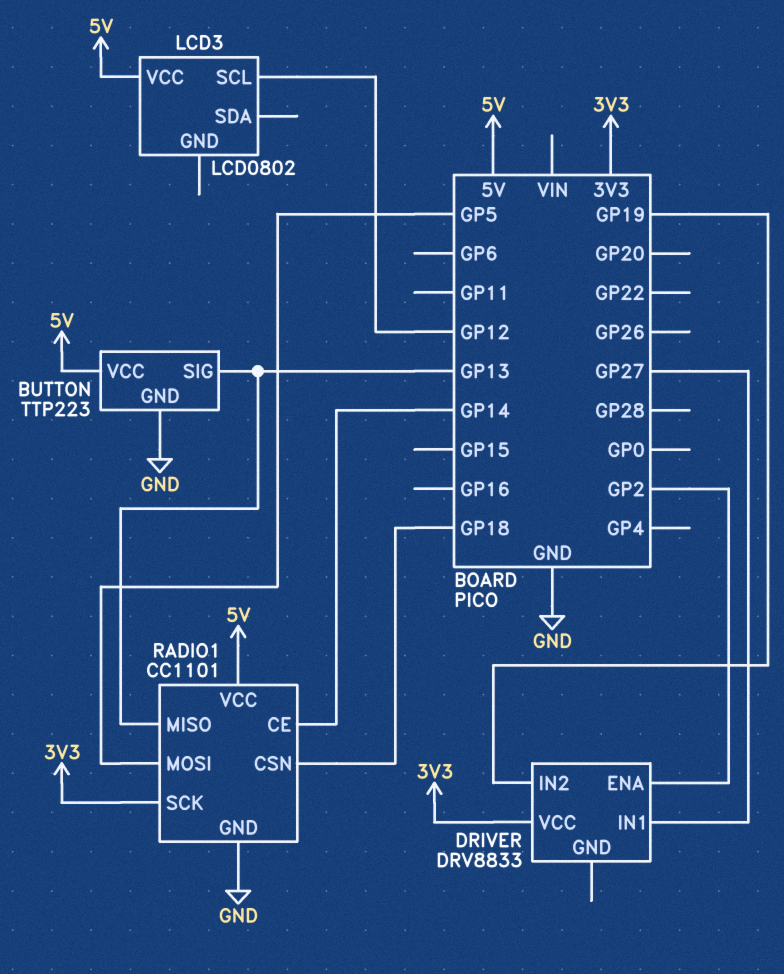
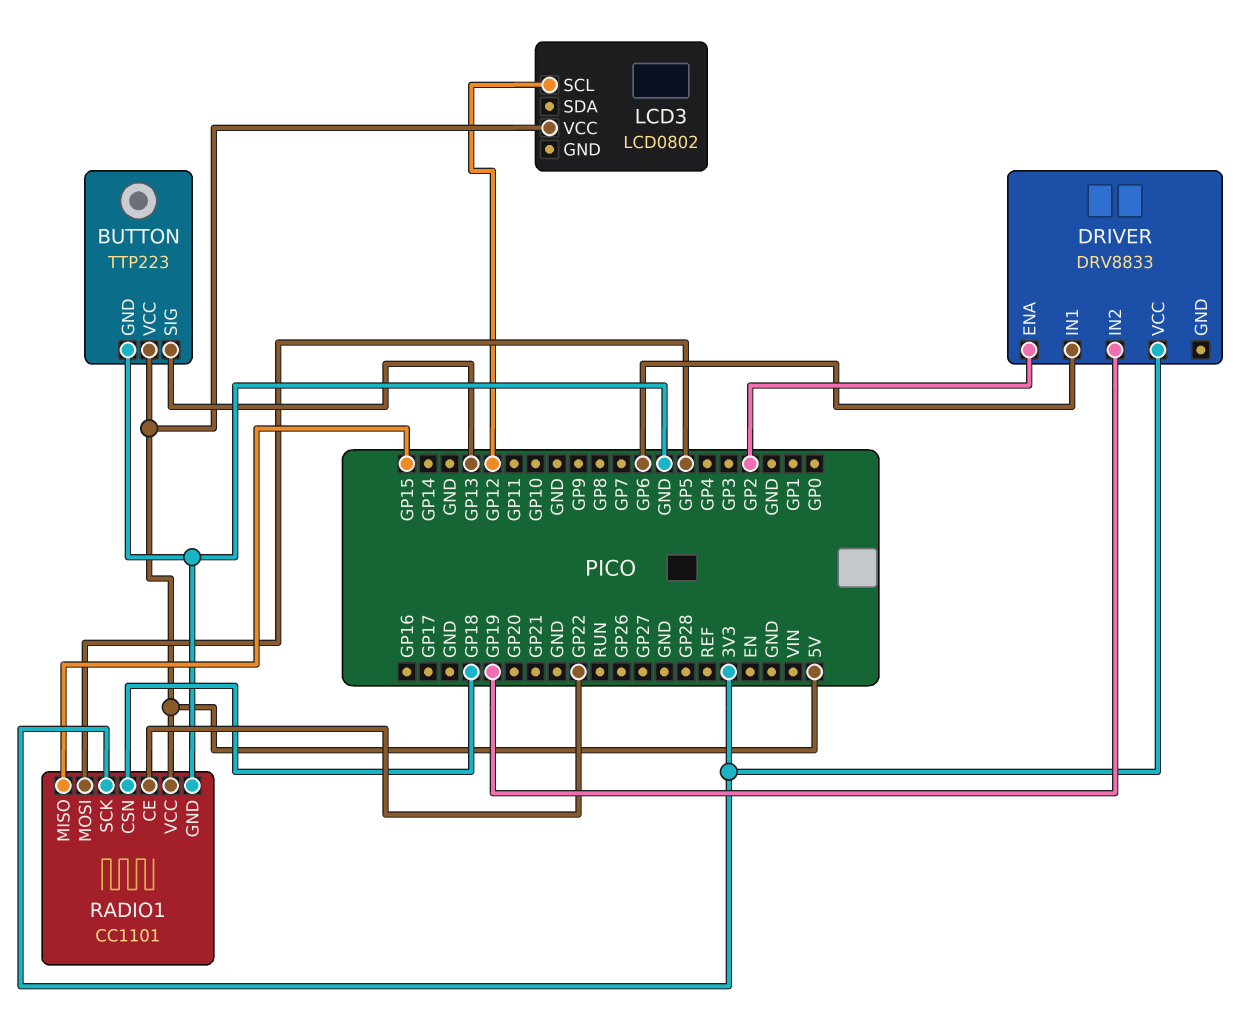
DRIVER pin IN1: GP27 -> GP6
RADIO1 pin CE: GP14 -> GP22
RADIO1 pin MISO: GP13 -> GP15

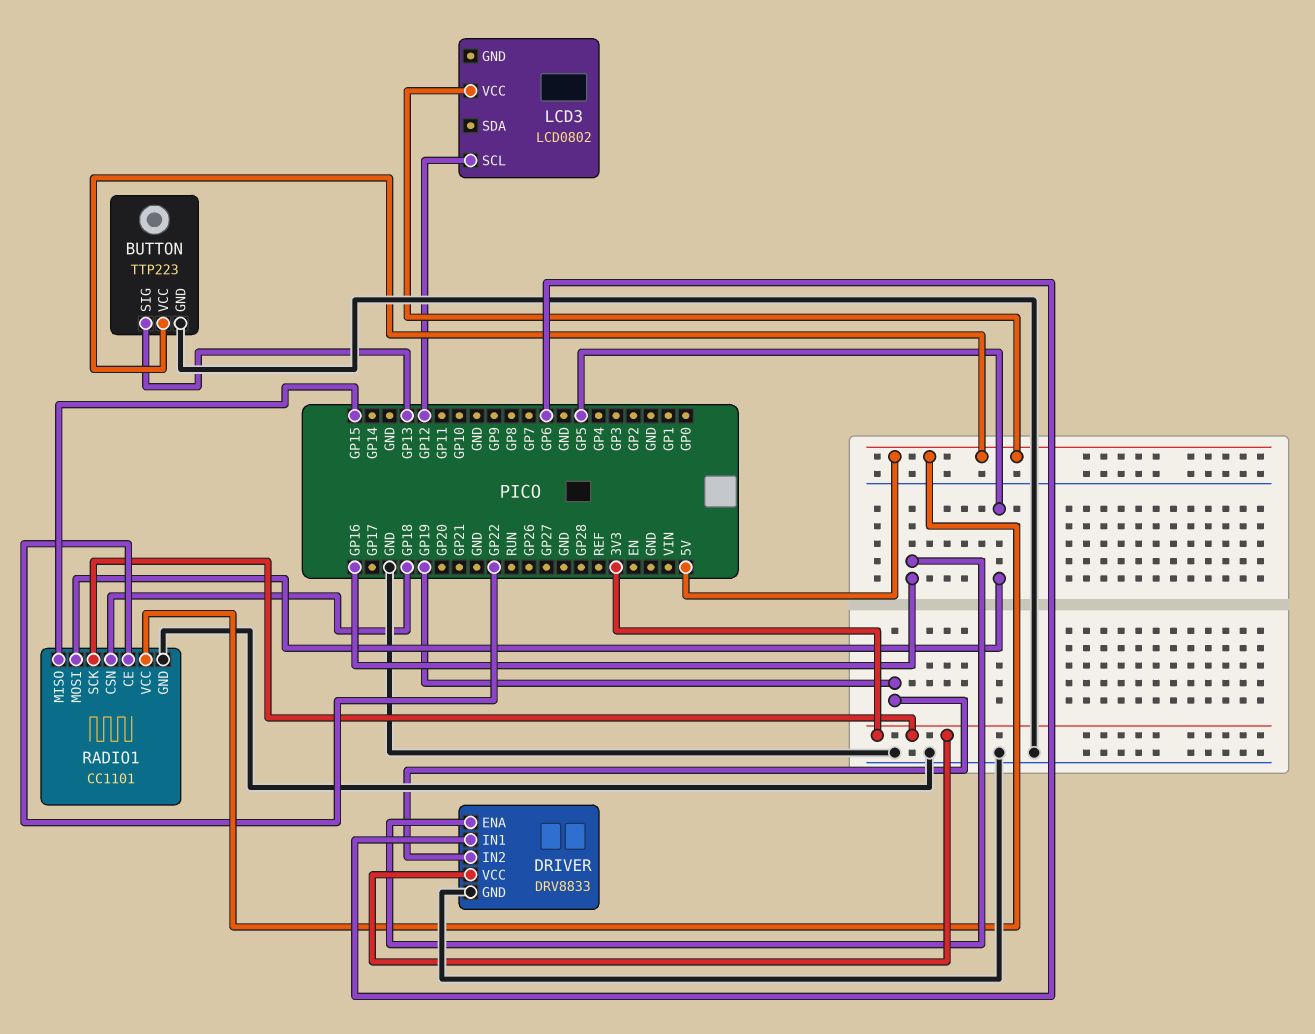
DRIVER pin ENA: GP2 -> GP16
DRIVER pin GND: none -> GND

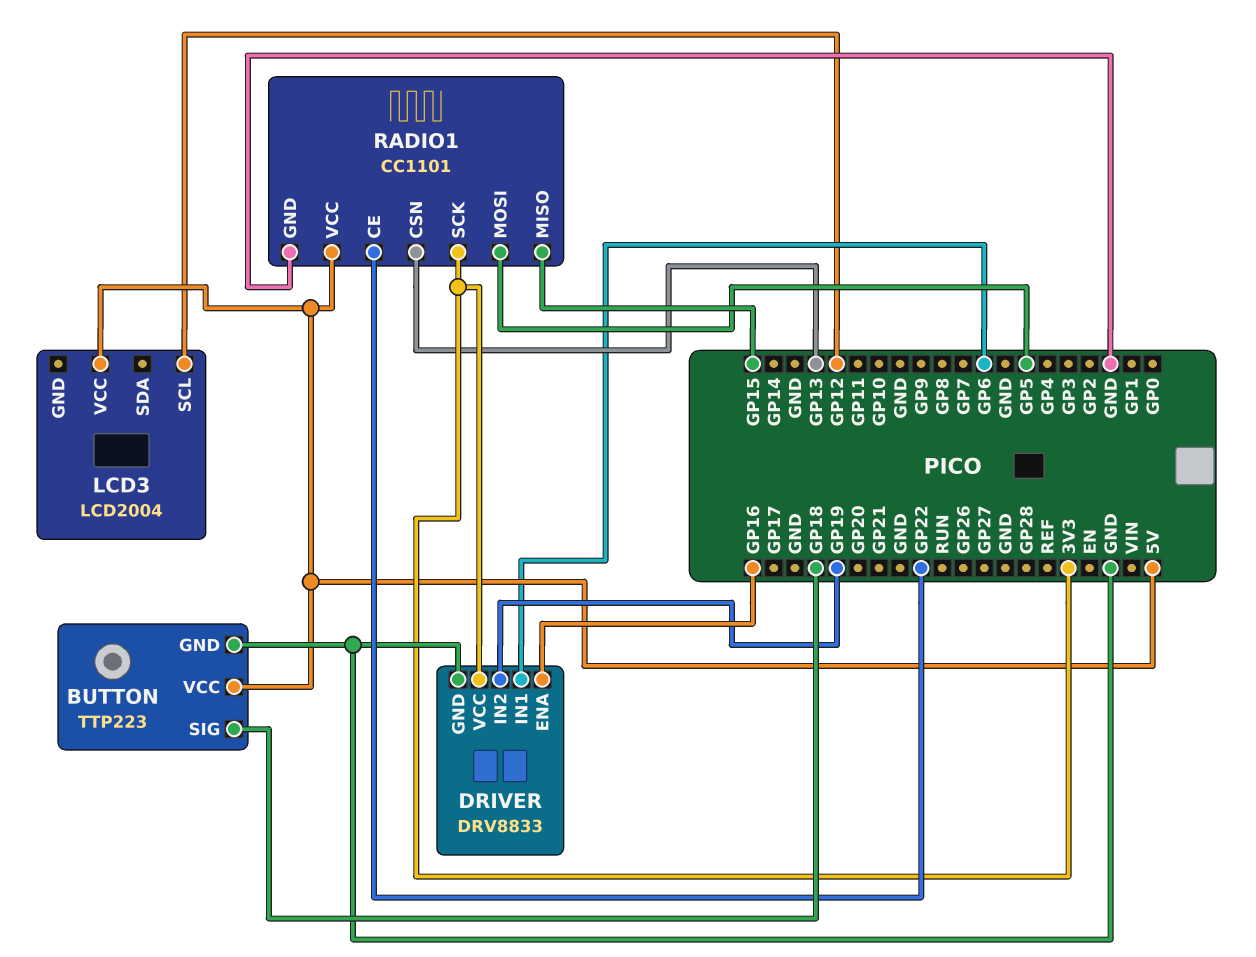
BUTTON pin SIG: GP13 -> GP18
LCD3: LCD0802 -> LCD2004
RADIO1 pin CSN: GP18 -> GP13

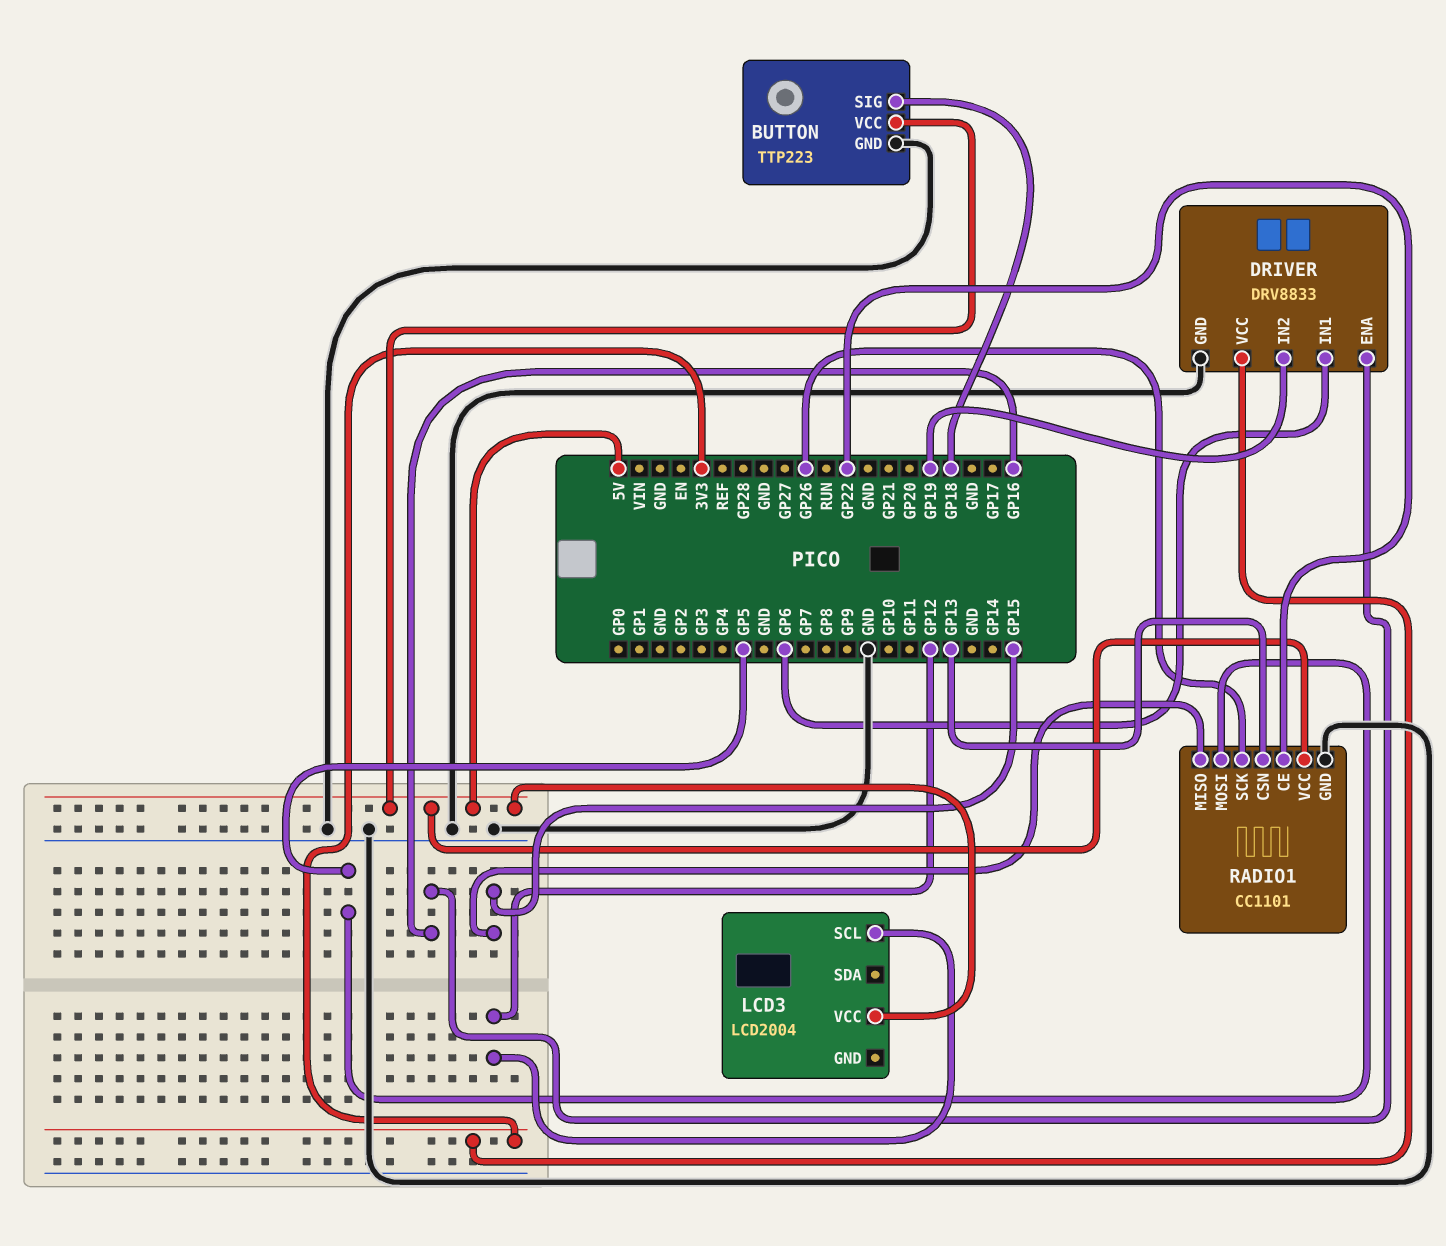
RADIO1 pin SCK: 3V3 -> GP26

